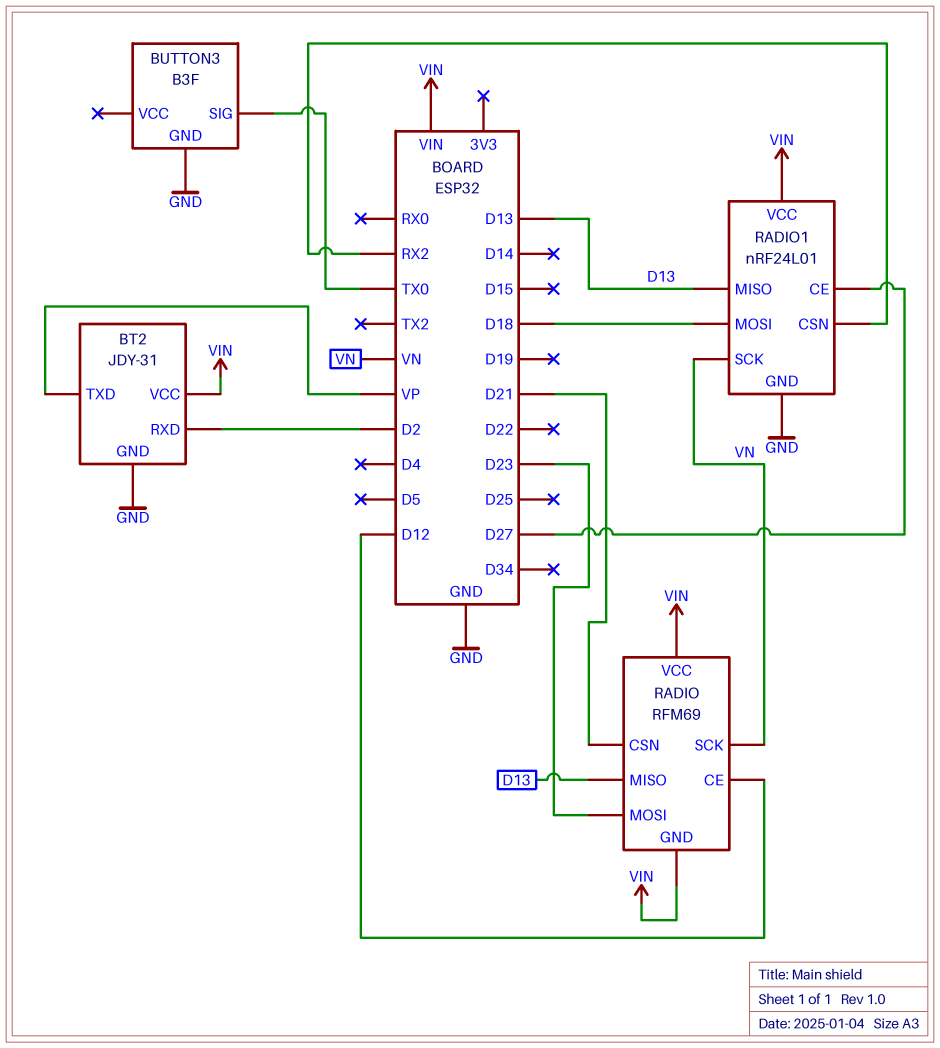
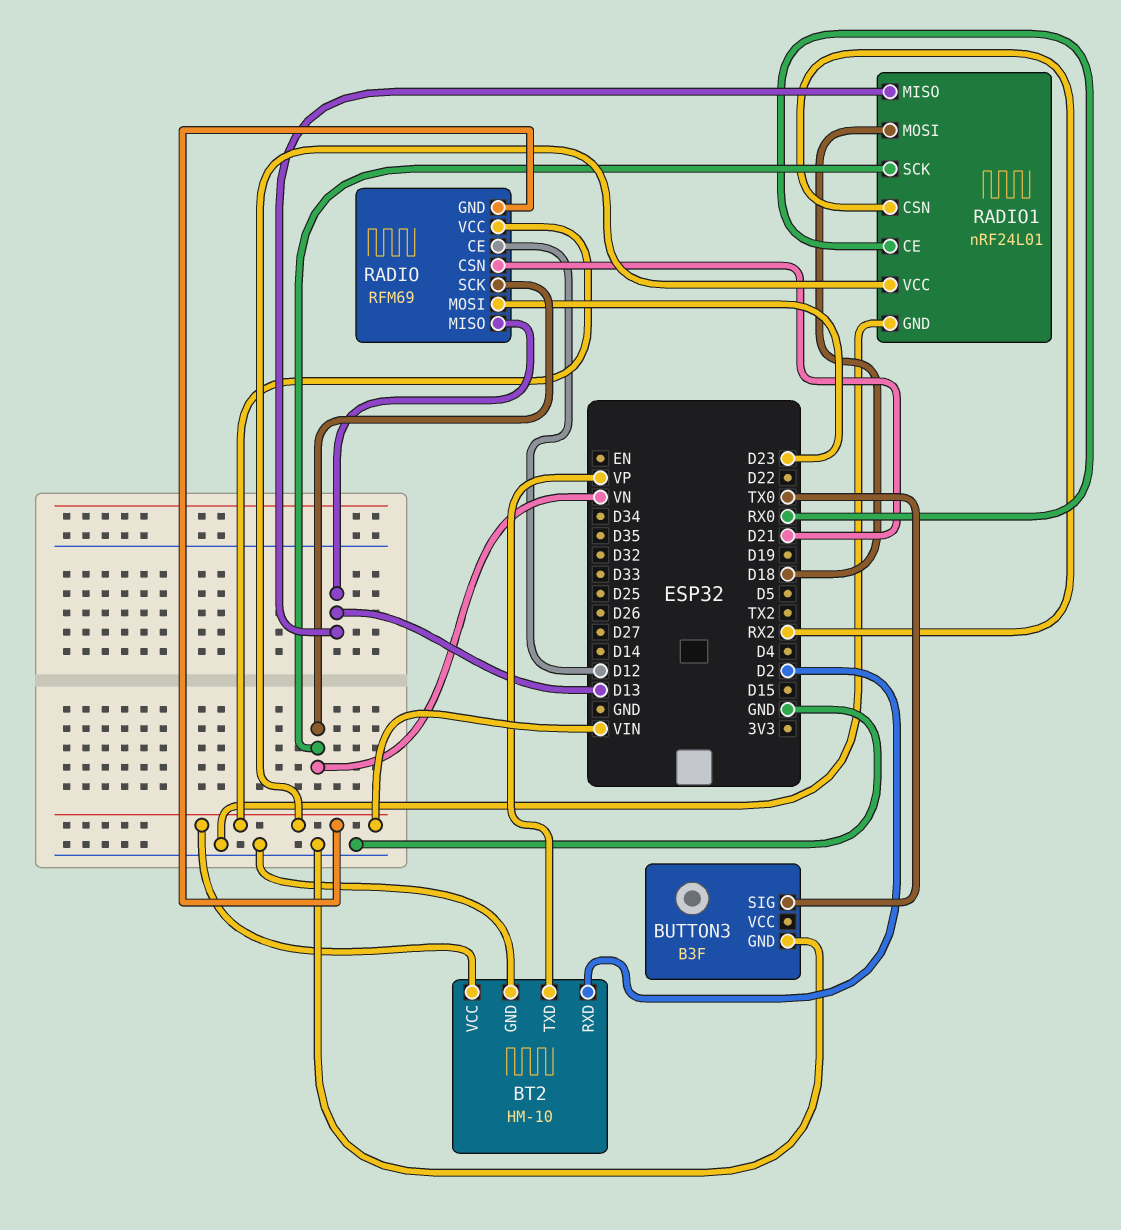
BT2: JDY-31 -> HM-10
RADIO1 pin CE: D27 -> RX0

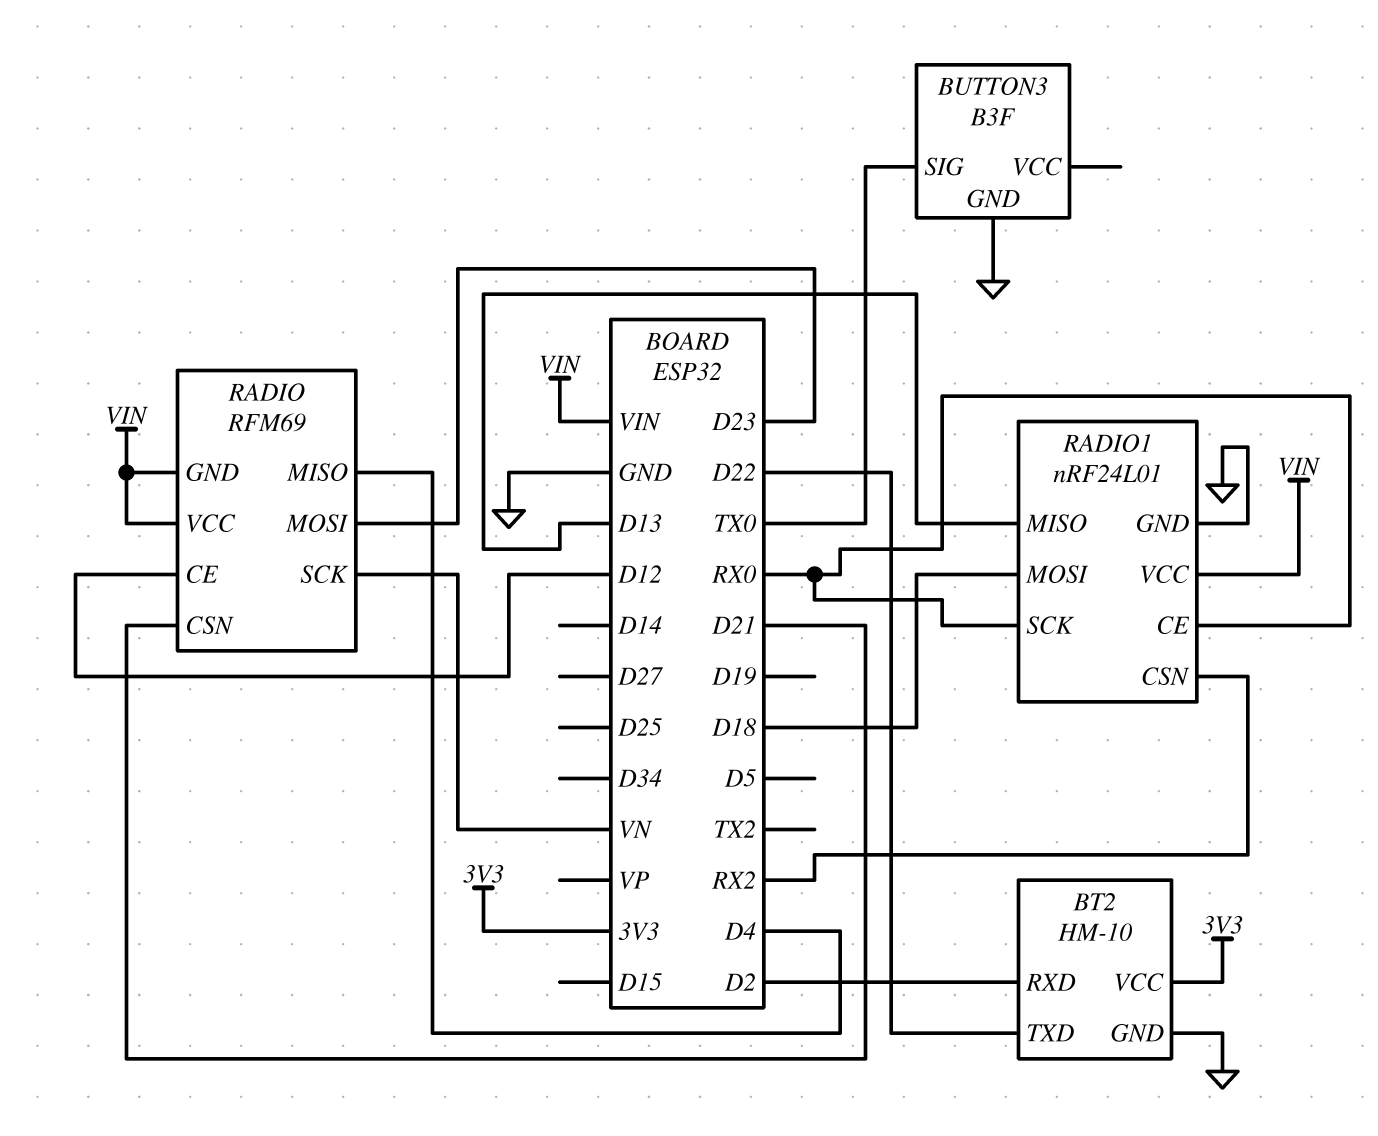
BT2 pin TXD: VP -> D22
BT2 pin VCC: VIN -> 3V3
RADIO pin MISO: D13 -> D4
RADIO1 pin SCK: VN -> RX0

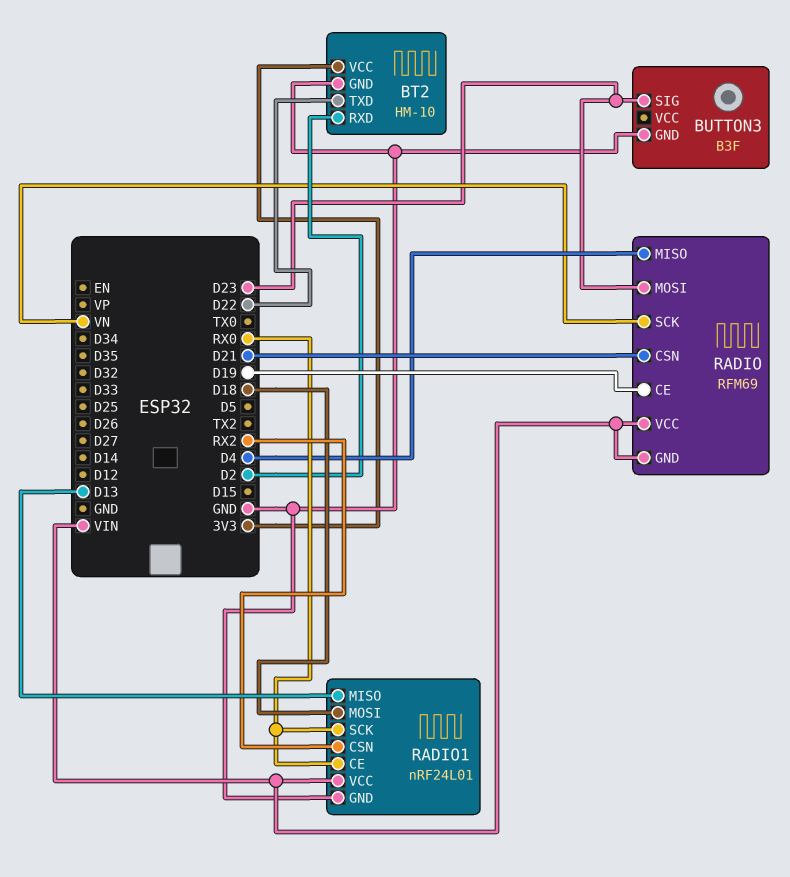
BUTTON3 pin SIG: TX0 -> D23
RADIO pin CE: D12 -> D19

